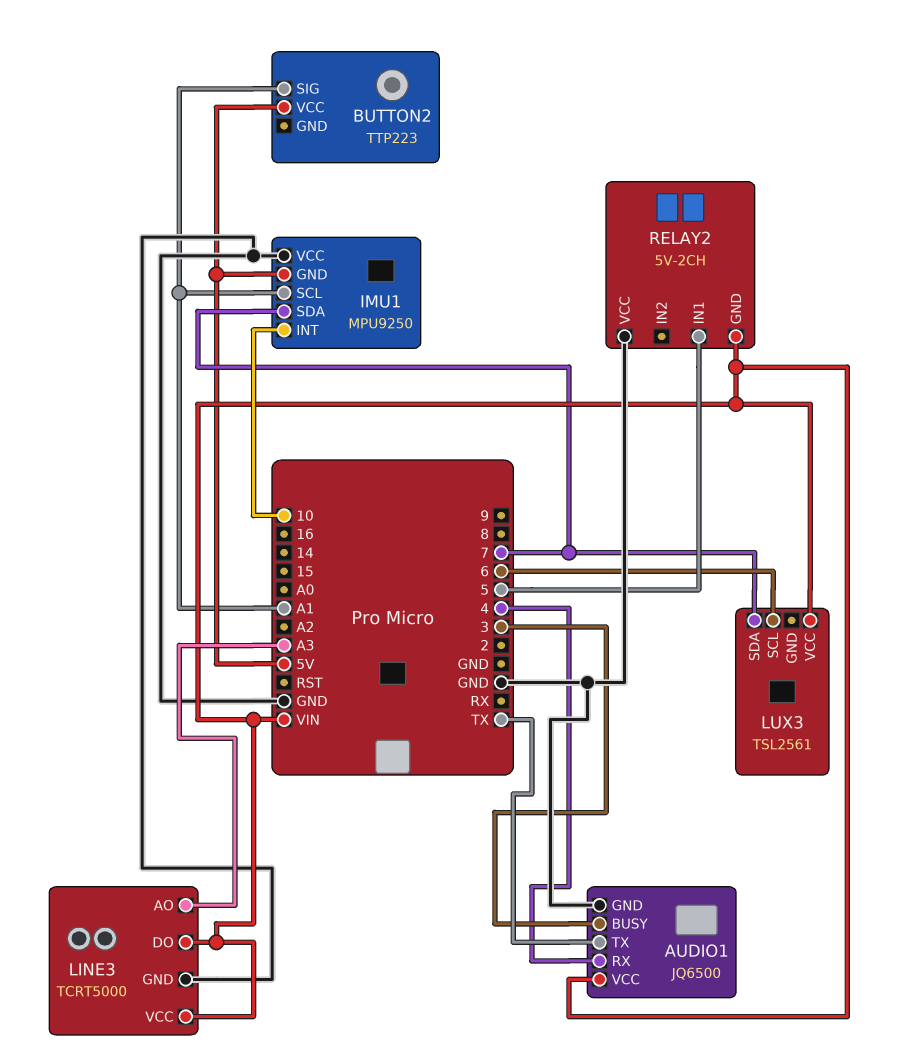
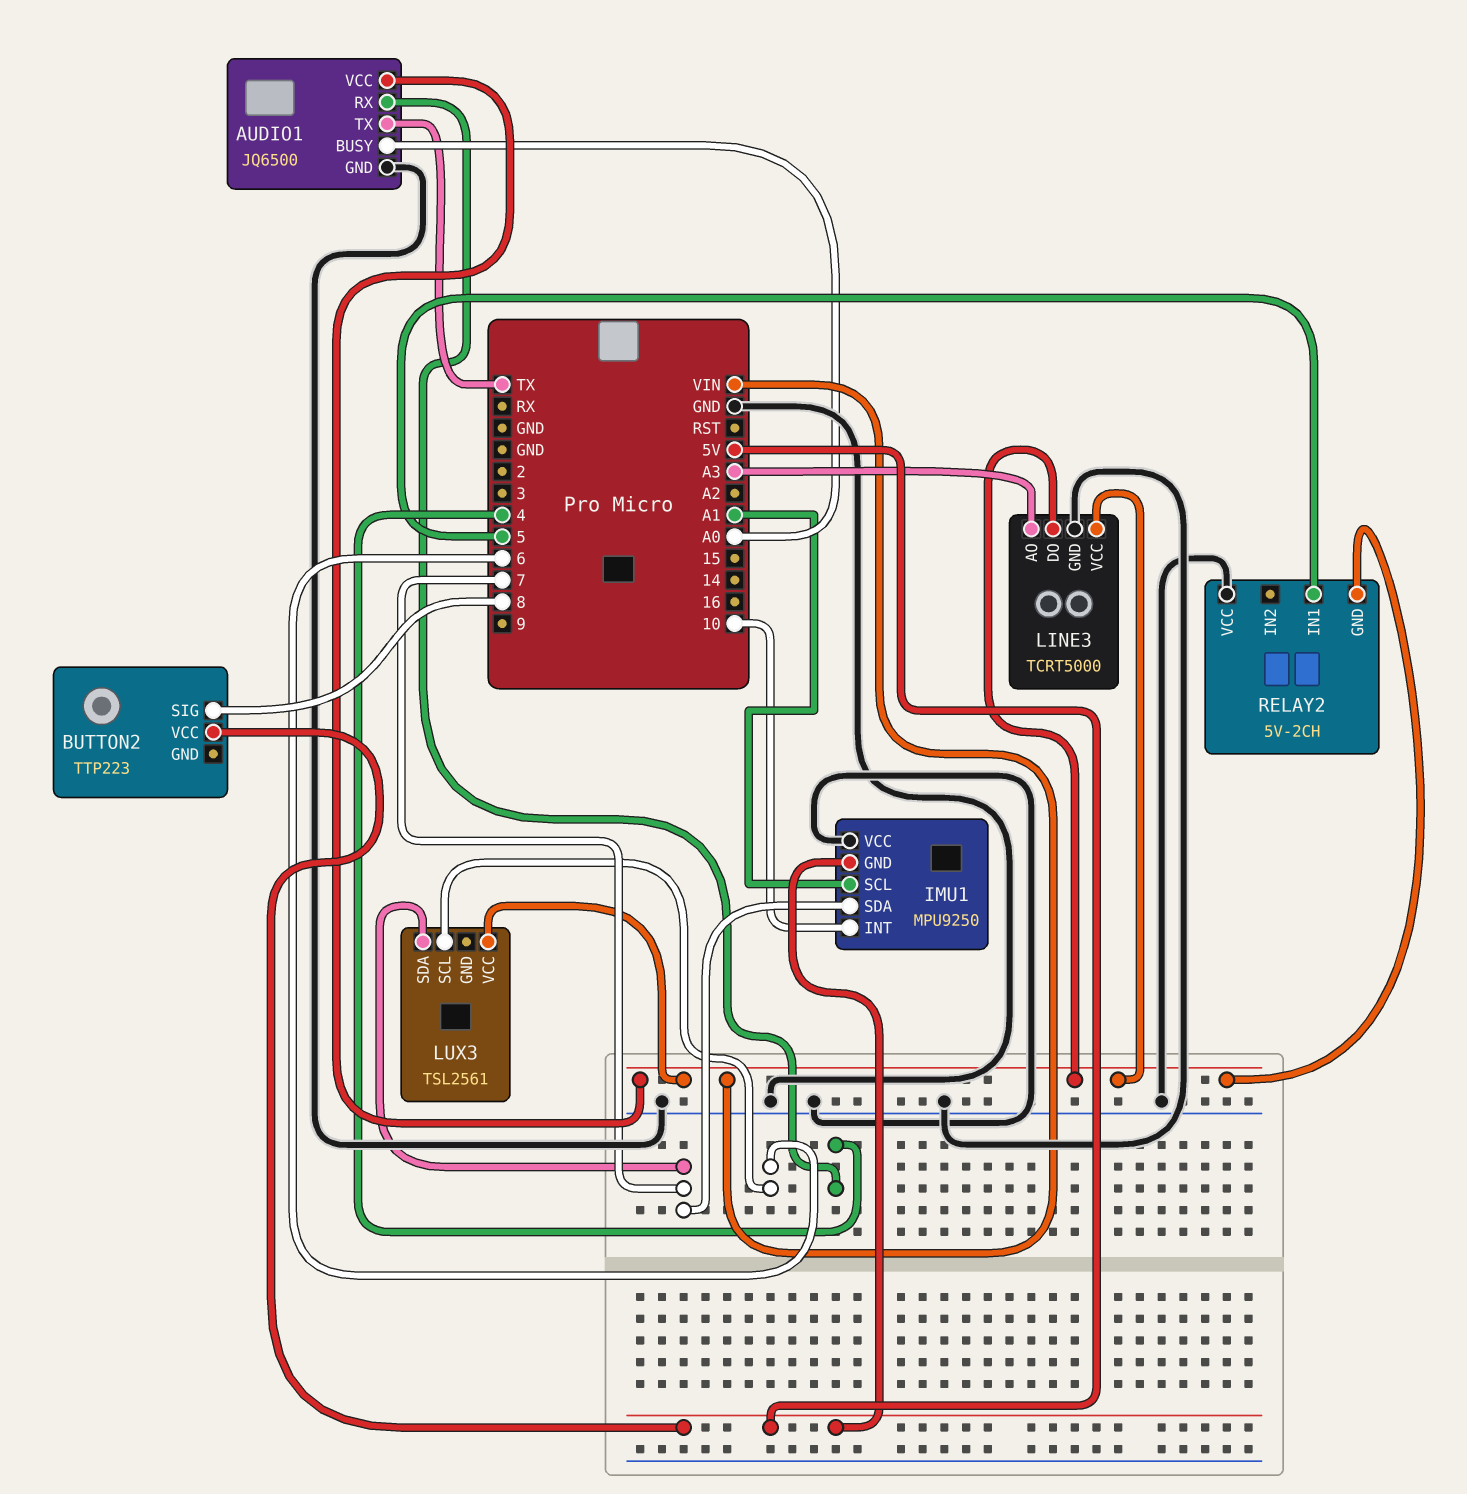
AUDIO1 pin BUSY: 3 -> A0
BUTTON2 pin SIG: A1 -> 8

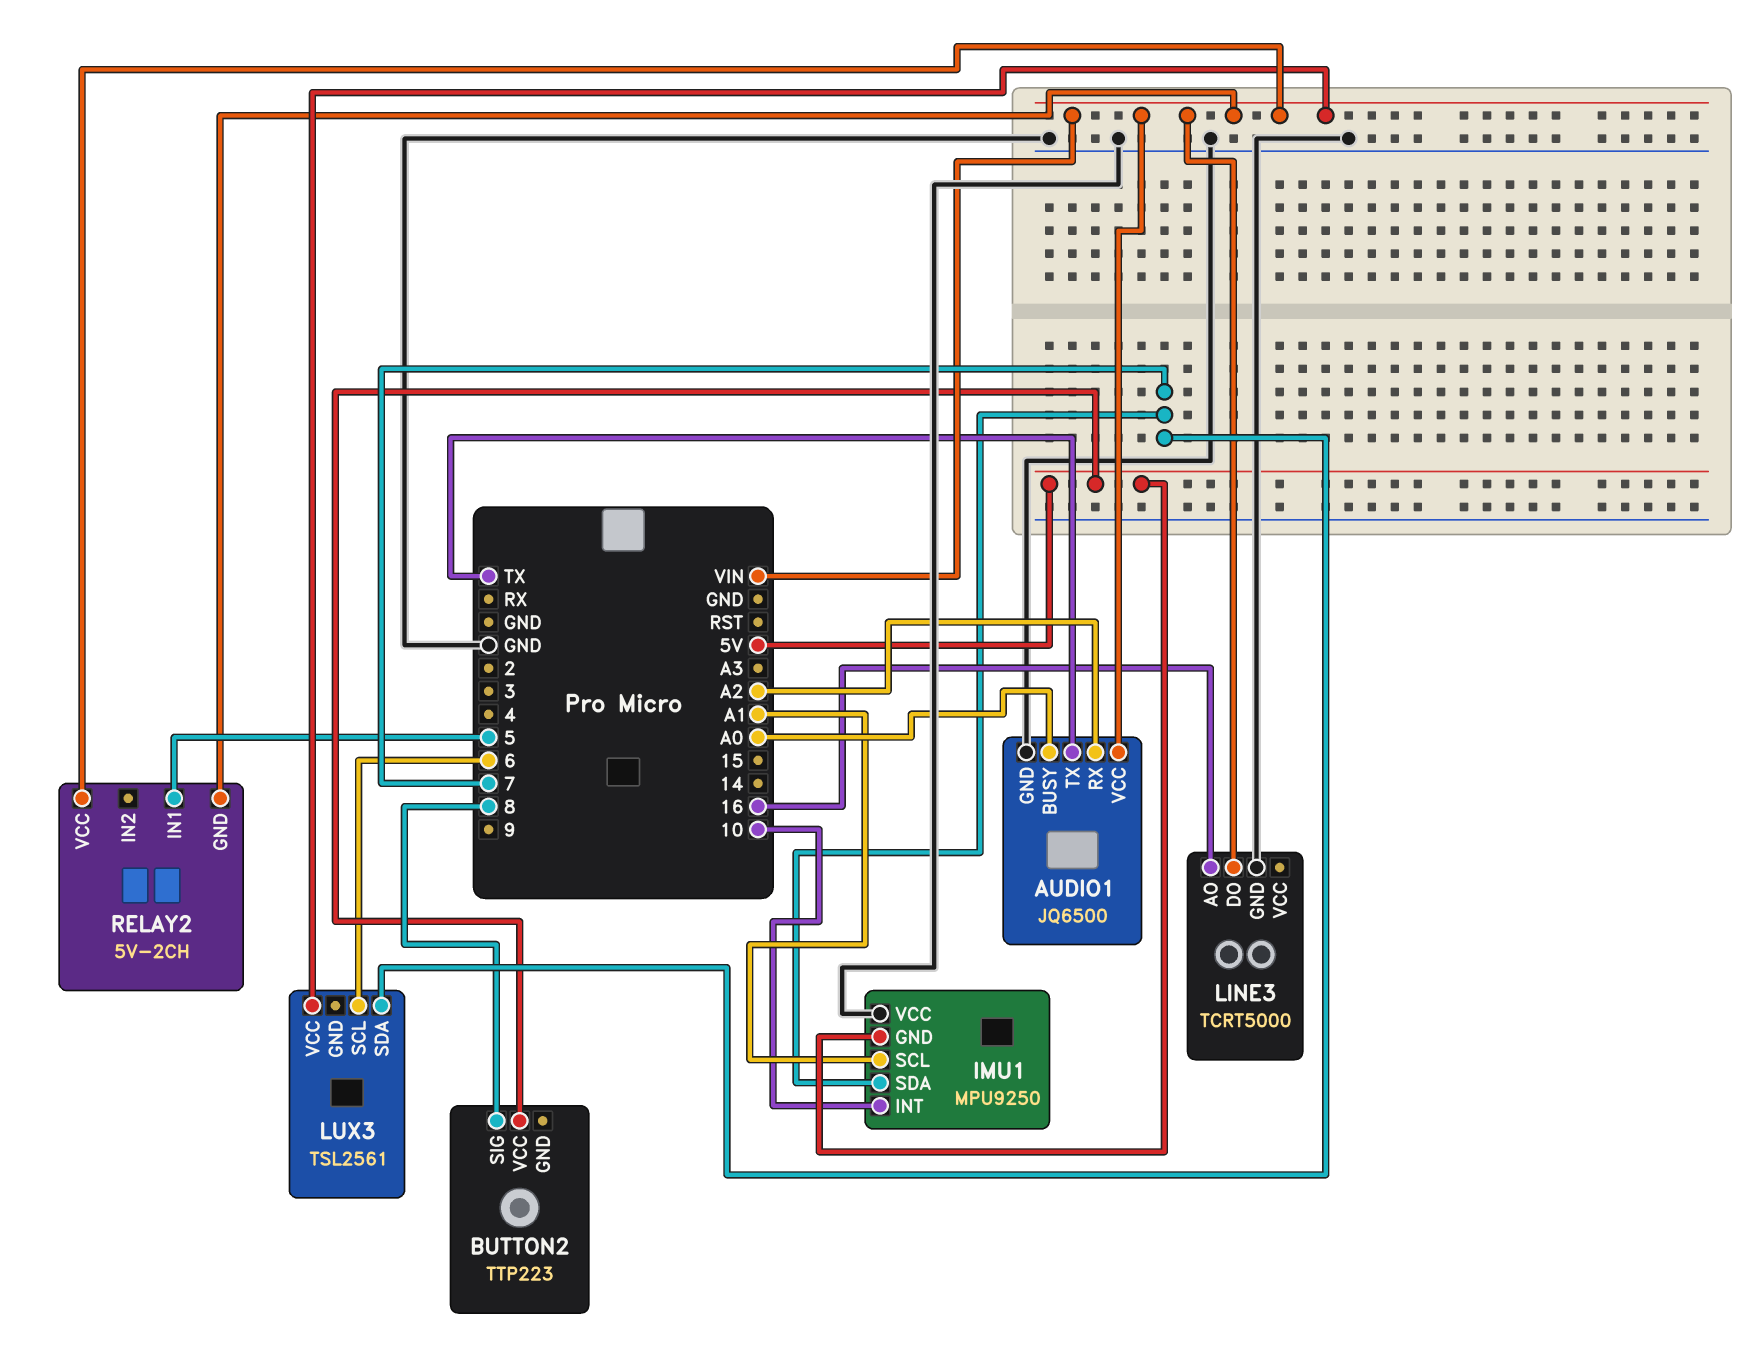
AUDIO1 pin RX: 4 -> A2
LINE3 pin AO: A3 -> 16
LINE3 pin VCC: VIN -> none
RELAY2 pin VCC: GND -> VIN

